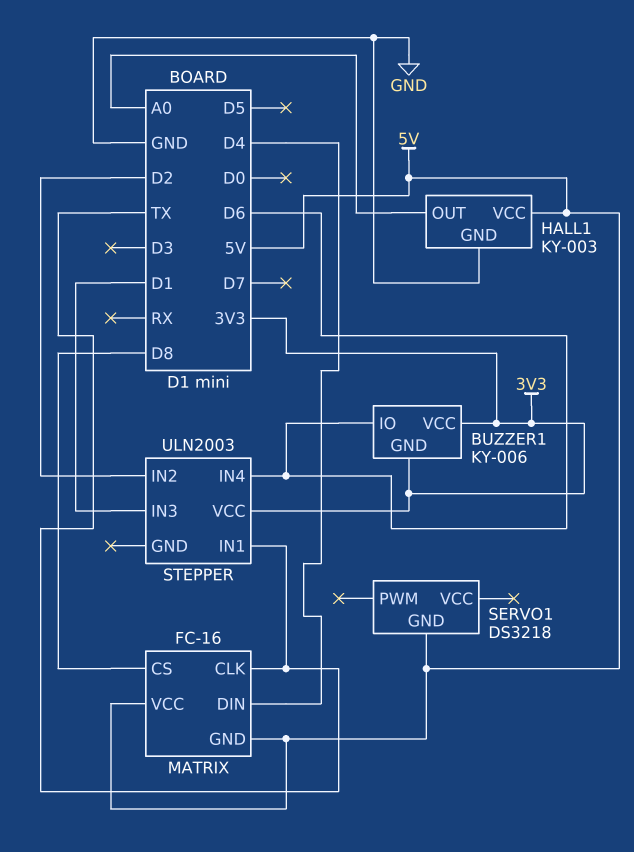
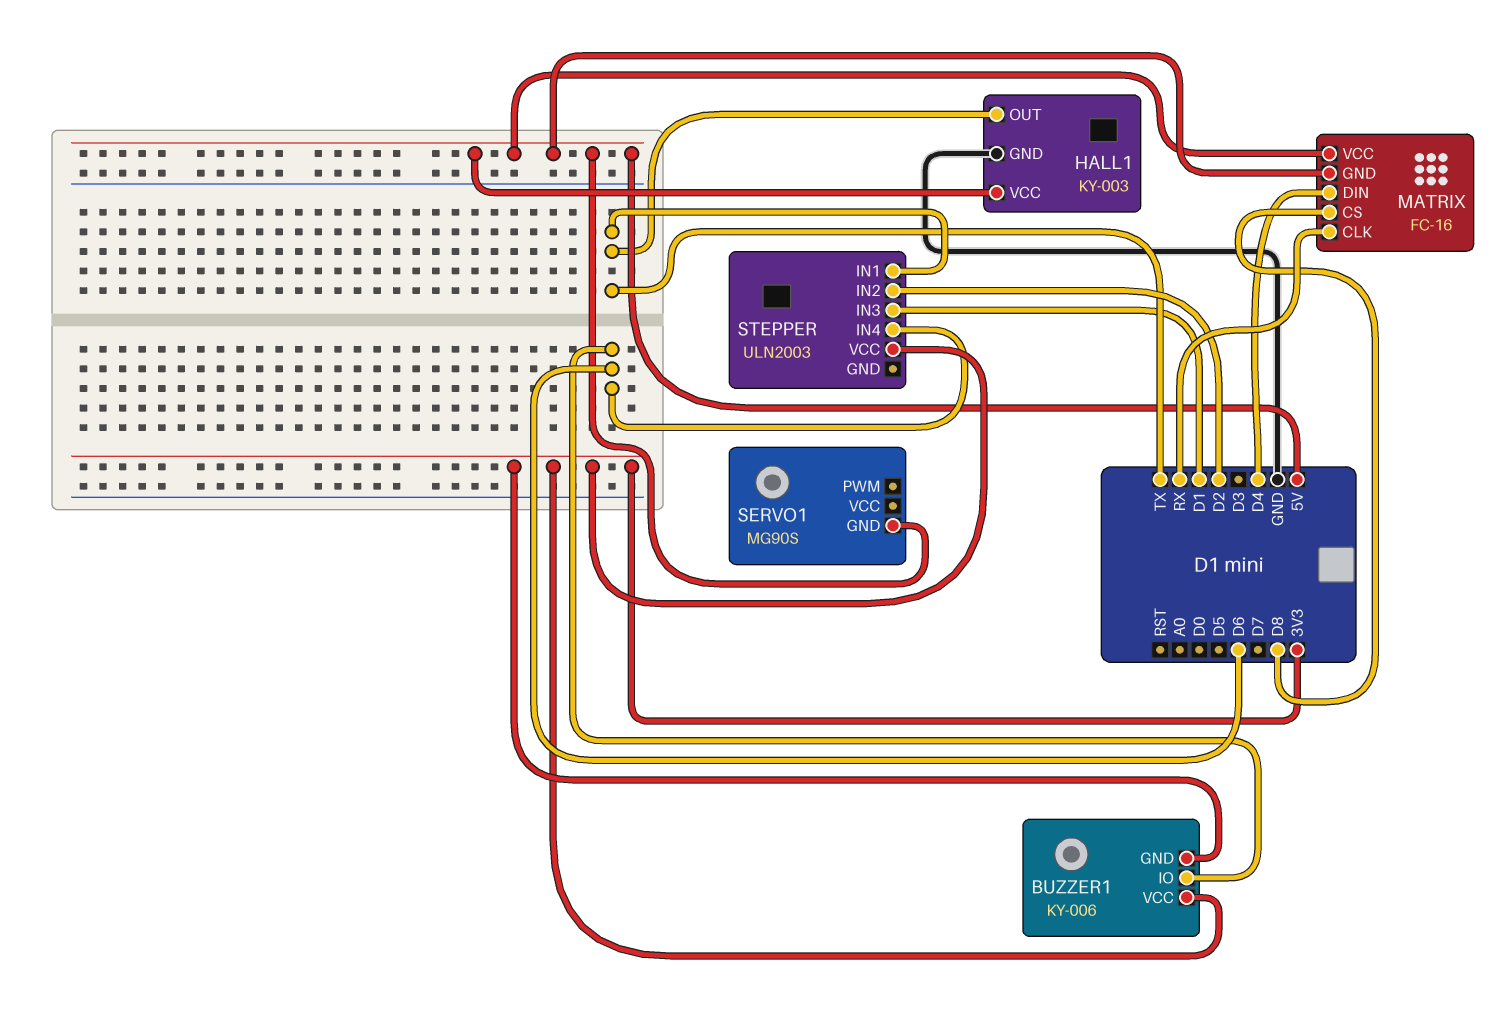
HALL1 pin OUT: A0 -> TX
MATRIX pin CLK: TX -> RX
SERVO1: DS3218 -> MG90S

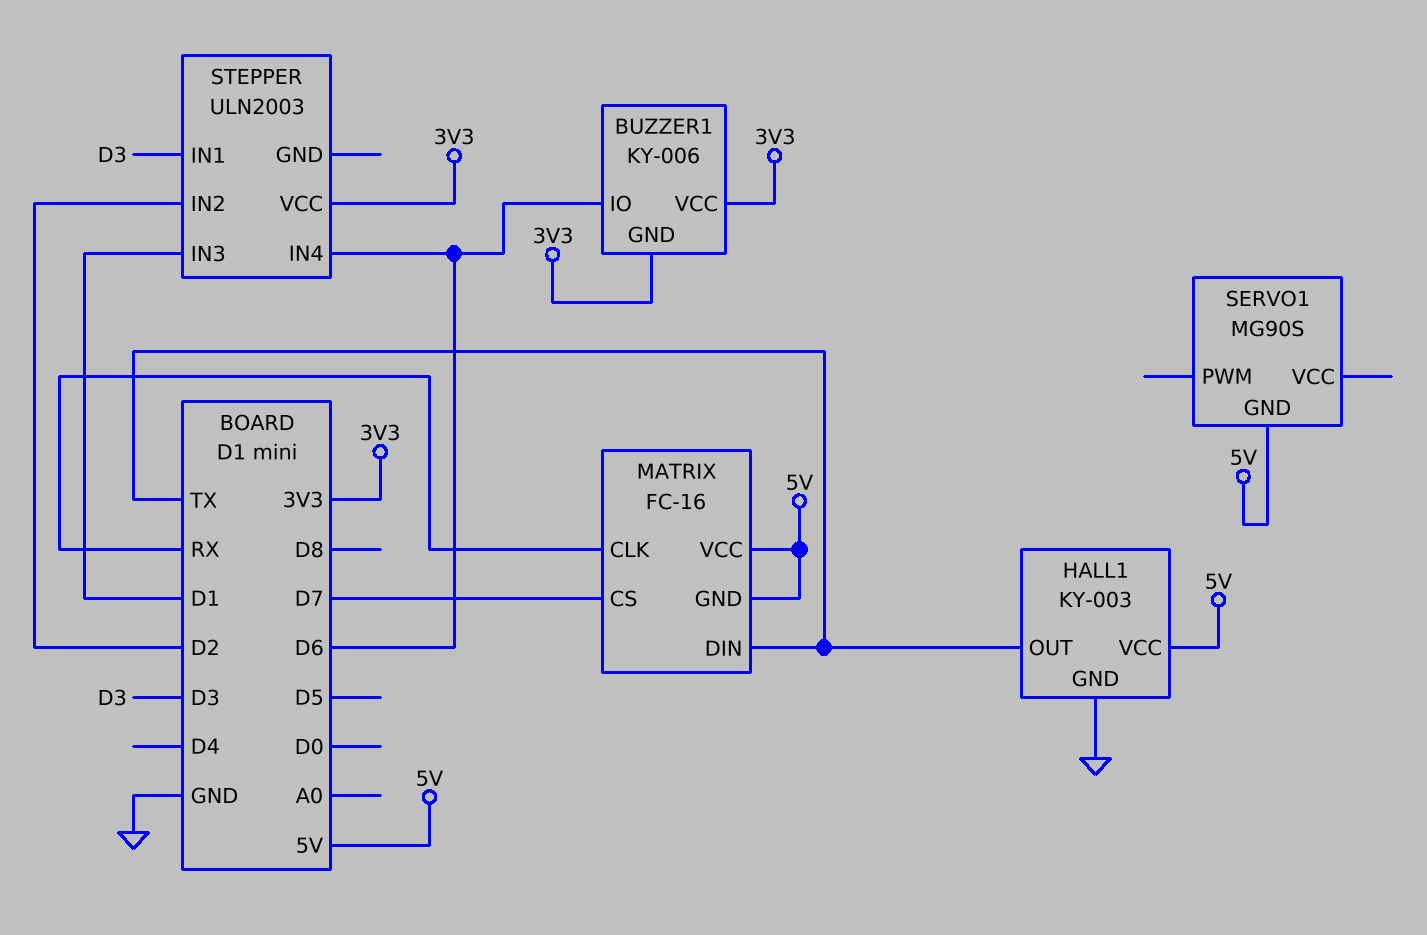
MATRIX pin CS: D8 -> D7
MATRIX pin DIN: D4 -> TX
STEPPER pin IN1: TX -> D3

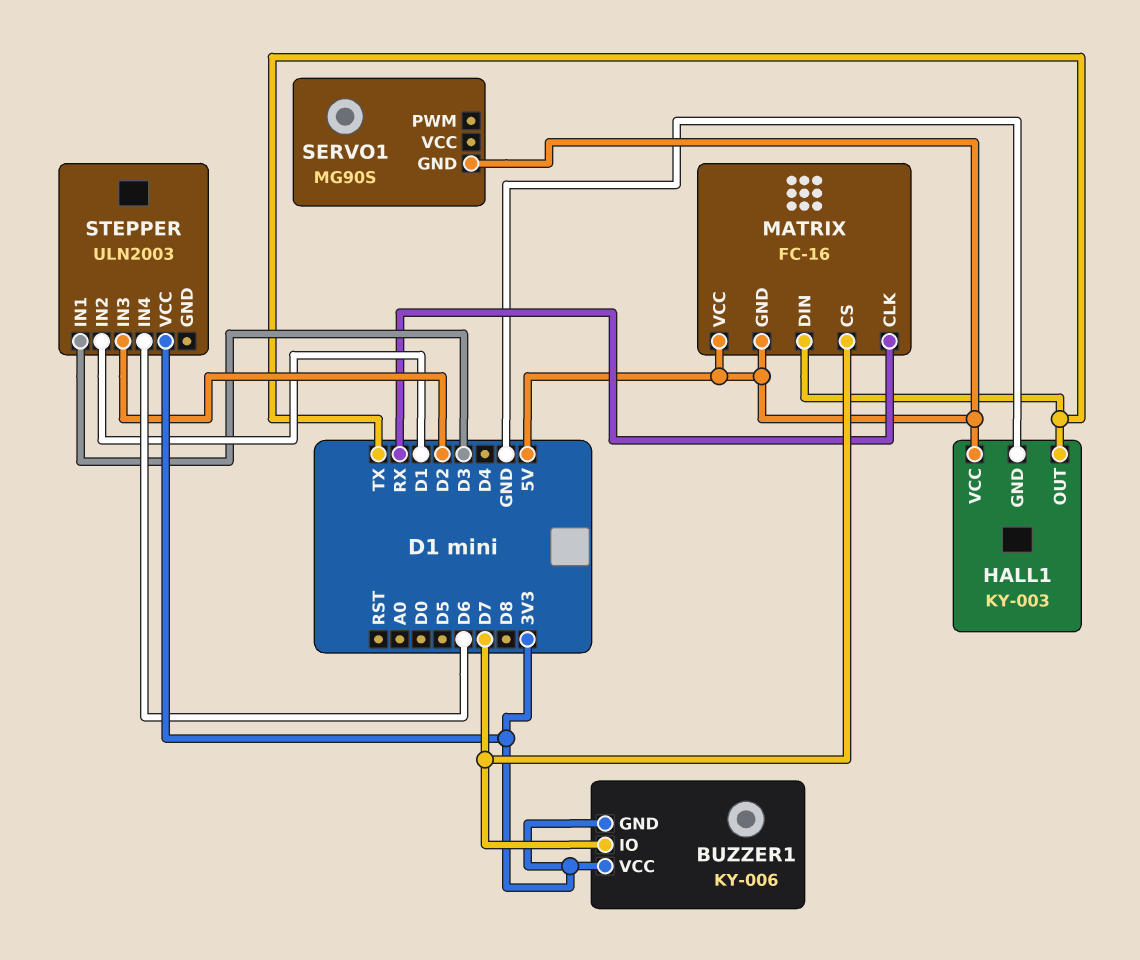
BUZZER1 pin IO: D6 -> D7
STEPPER pin IN2: D2 -> D1
STEPPER pin IN3: D1 -> D2

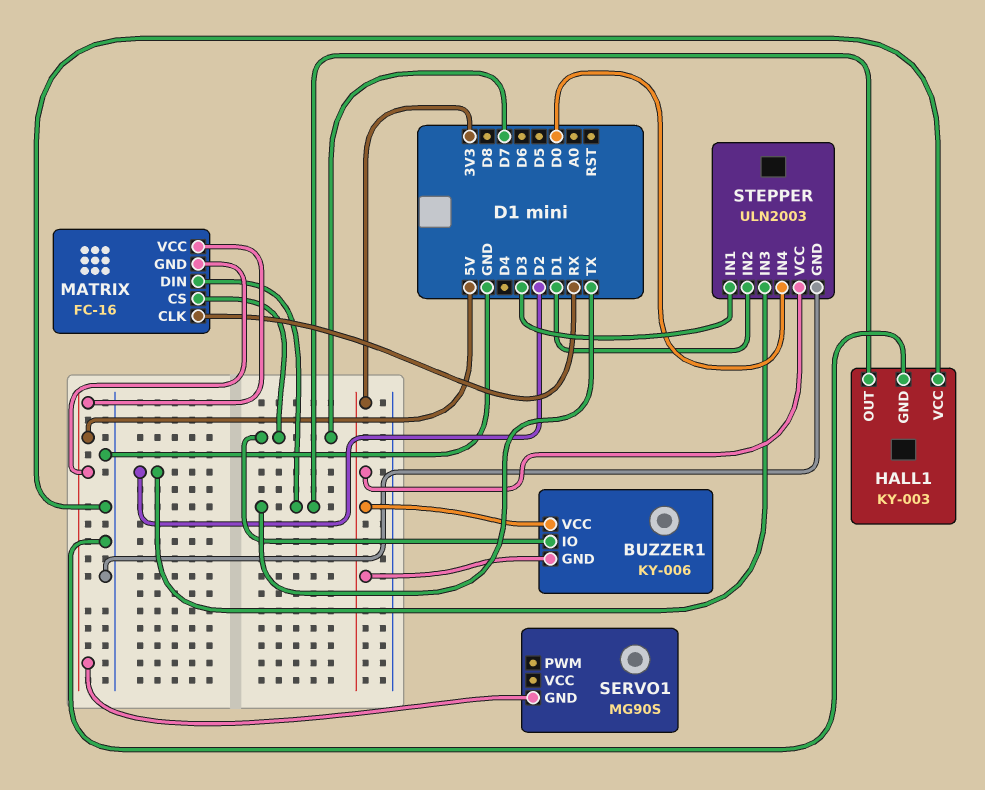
HALL1 pin VCC: 5V -> GND
STEPPER pin GND: none -> GND
STEPPER pin IN4: D6 -> D0

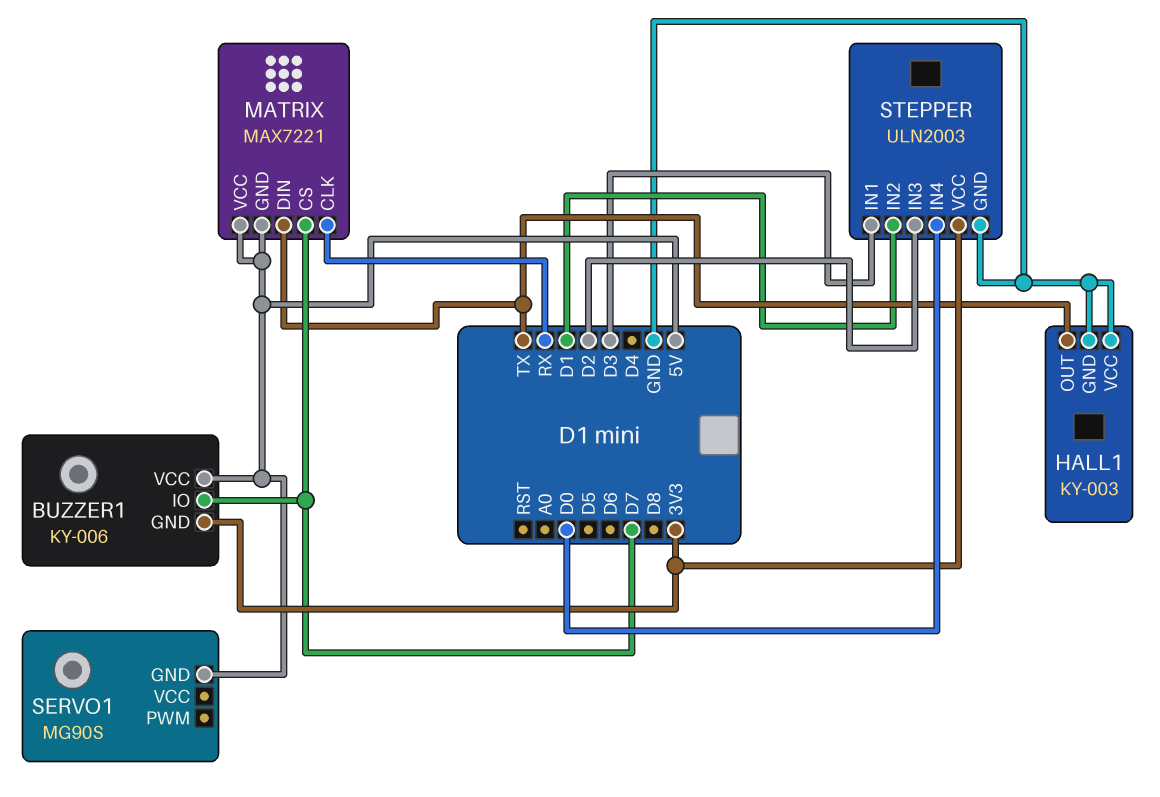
BUZZER1 pin VCC: 3V3 -> 5V
MATRIX: FC-16 -> MAX7221

